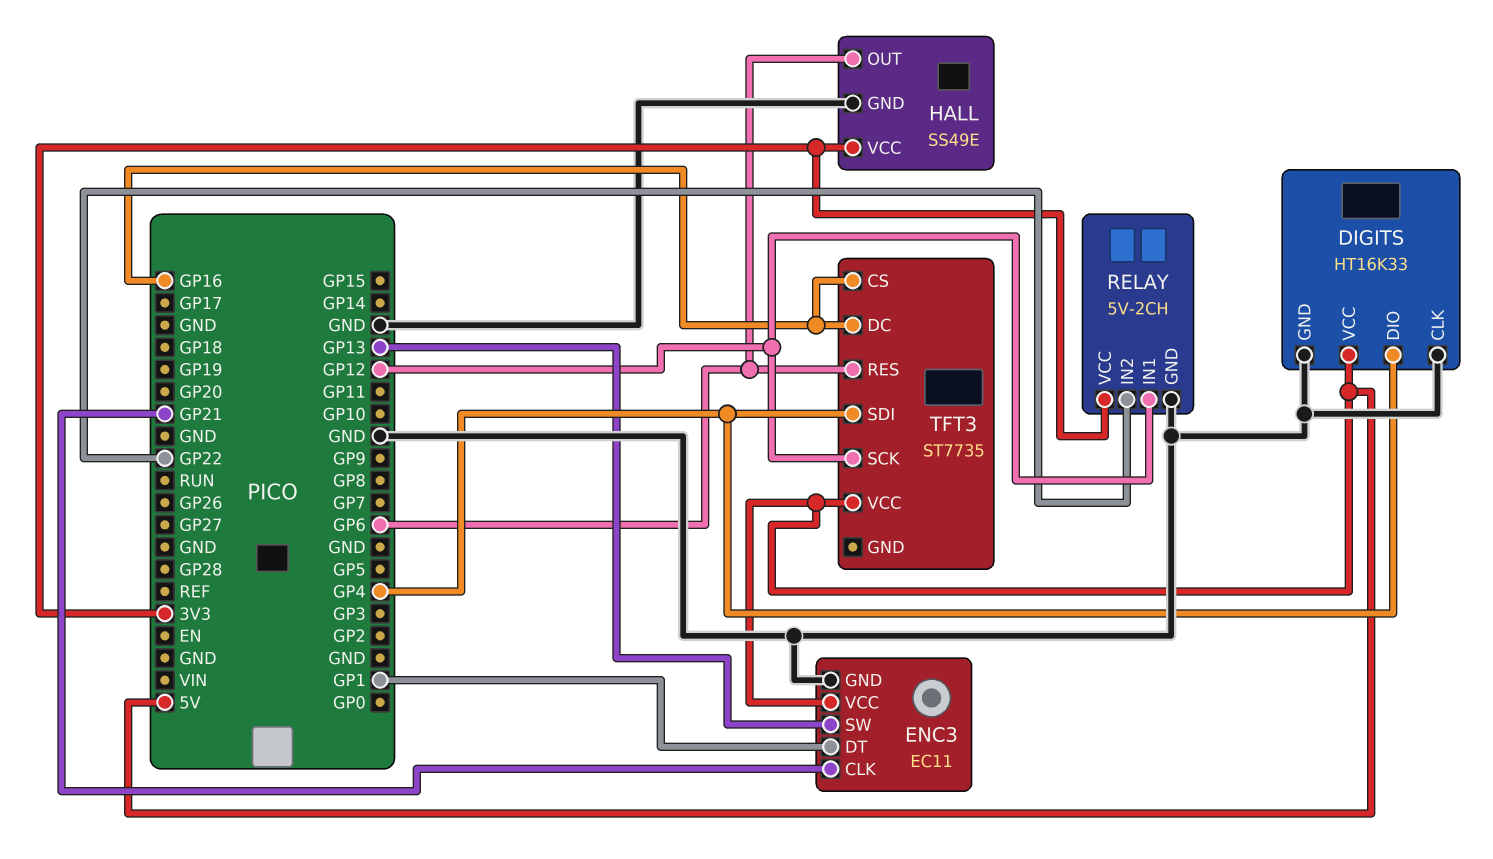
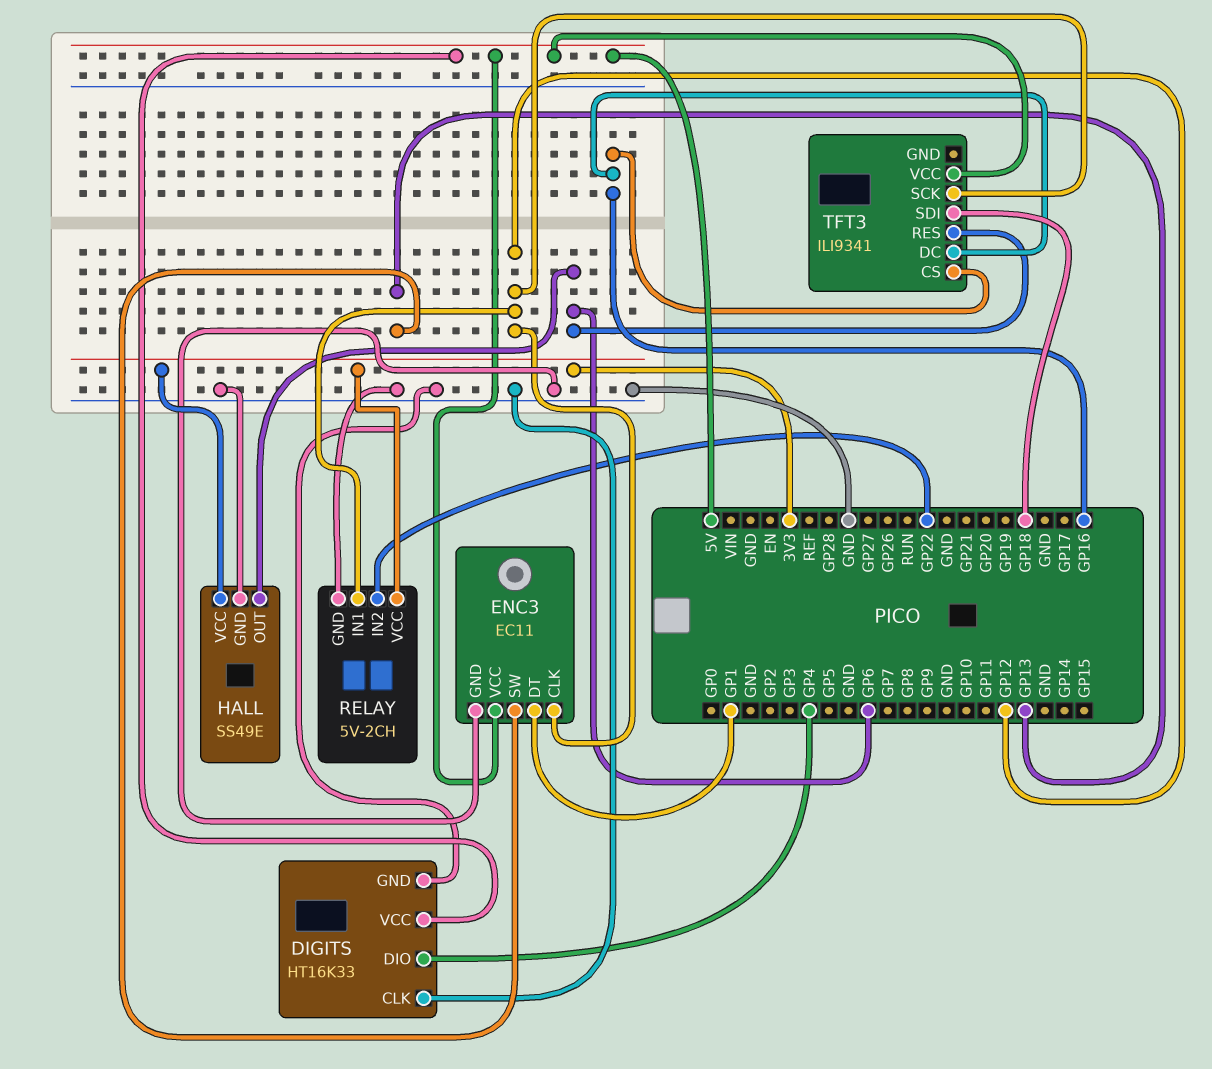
ENC3 pin CLK: GP21 -> GP12
TFT3: ST7735 -> ILI9341
TFT3 pin SDI: GP4 -> GP18

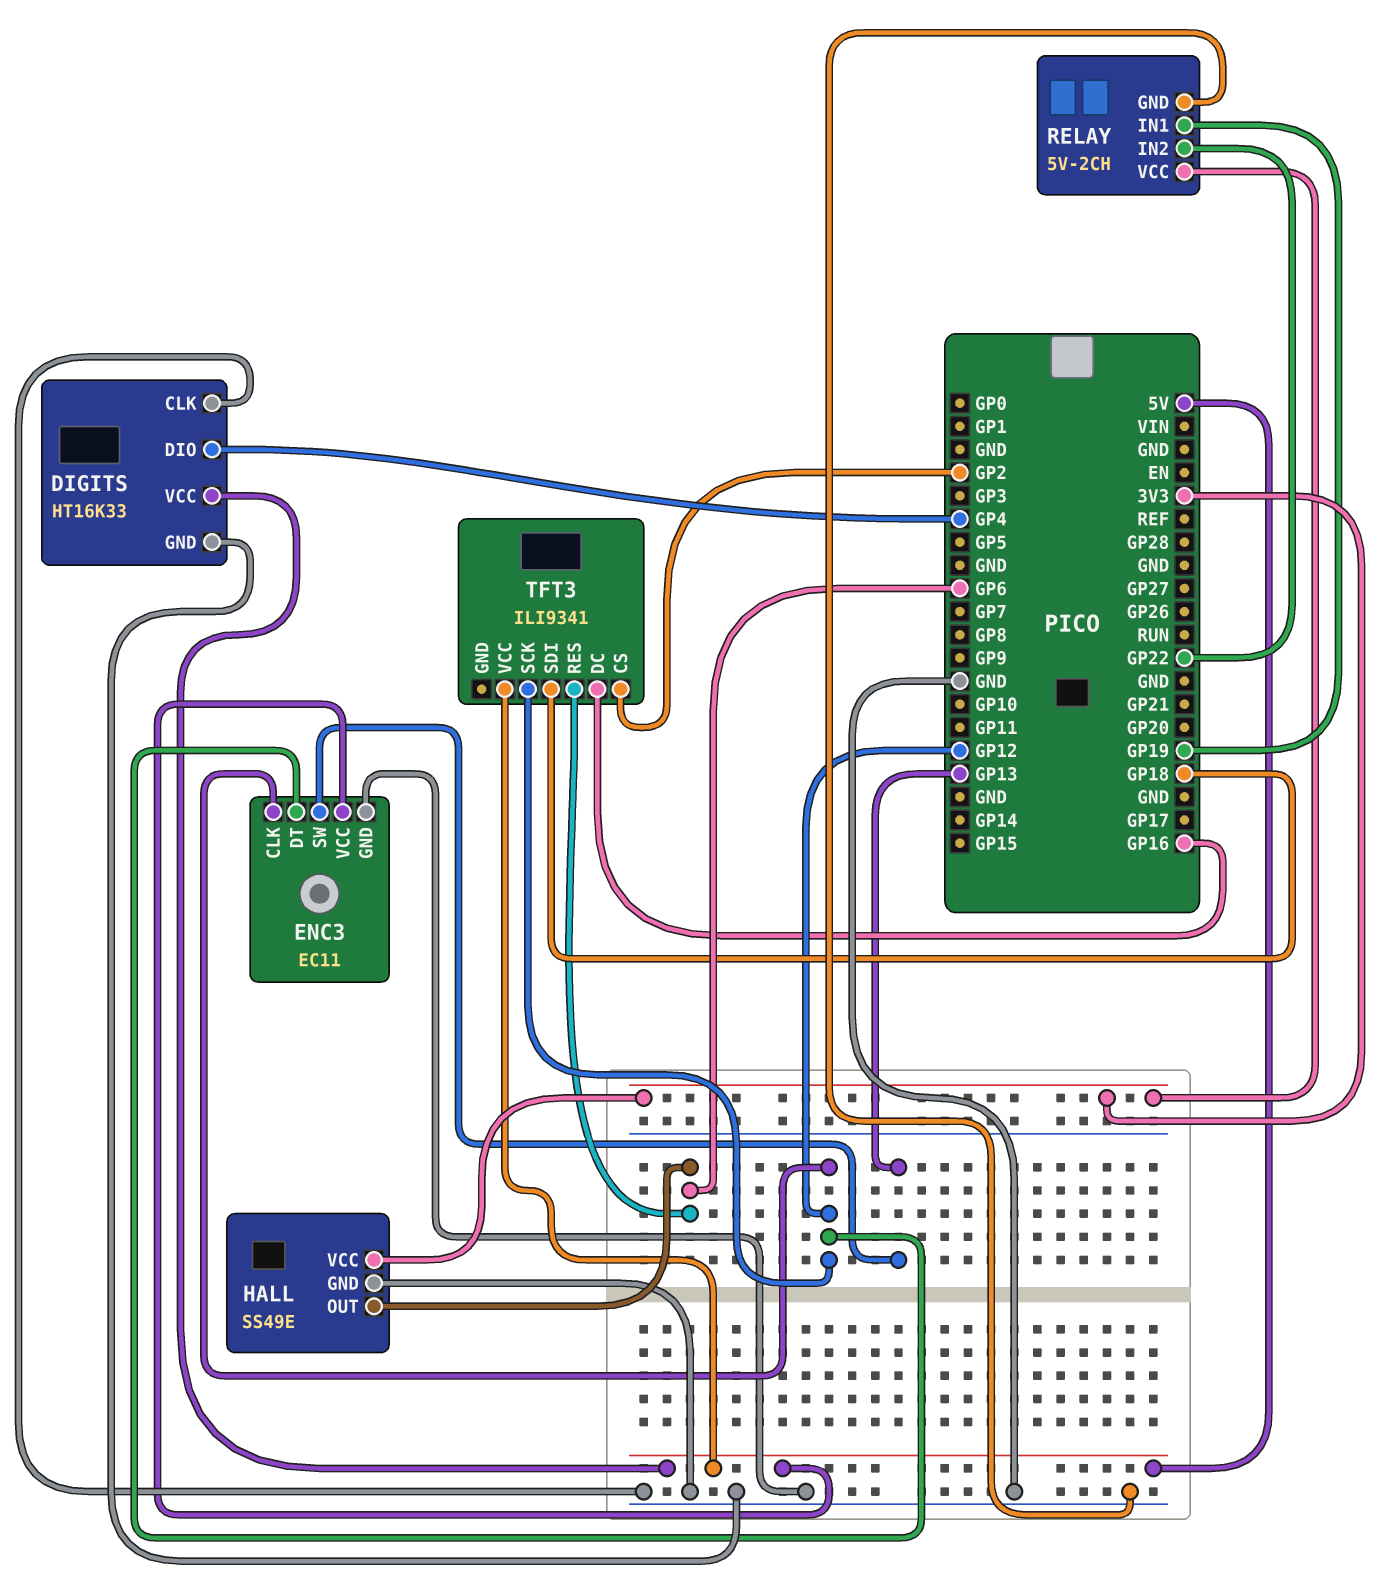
ENC3 pin DT: GP1 -> GP12
RELAY pin IN1: GP12 -> GP19
TFT3 pin CS: GP16 -> GP2

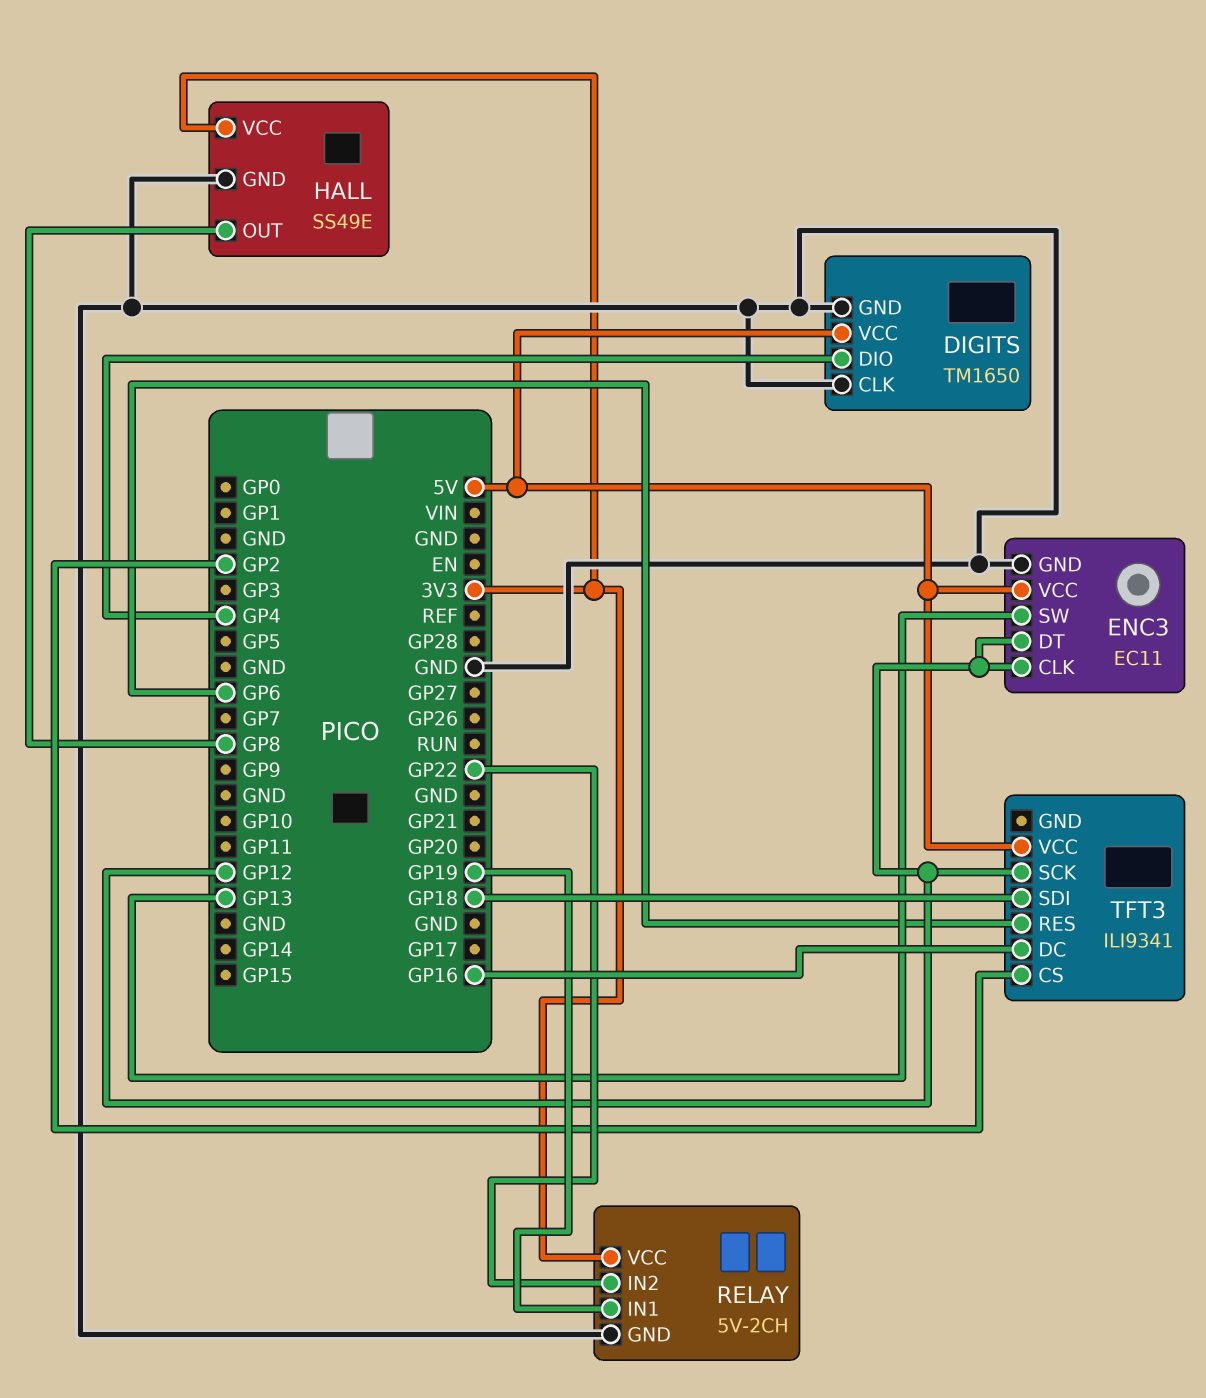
DIGITS: HT16K33 -> TM1650
HALL pin OUT: GP6 -> GP8

